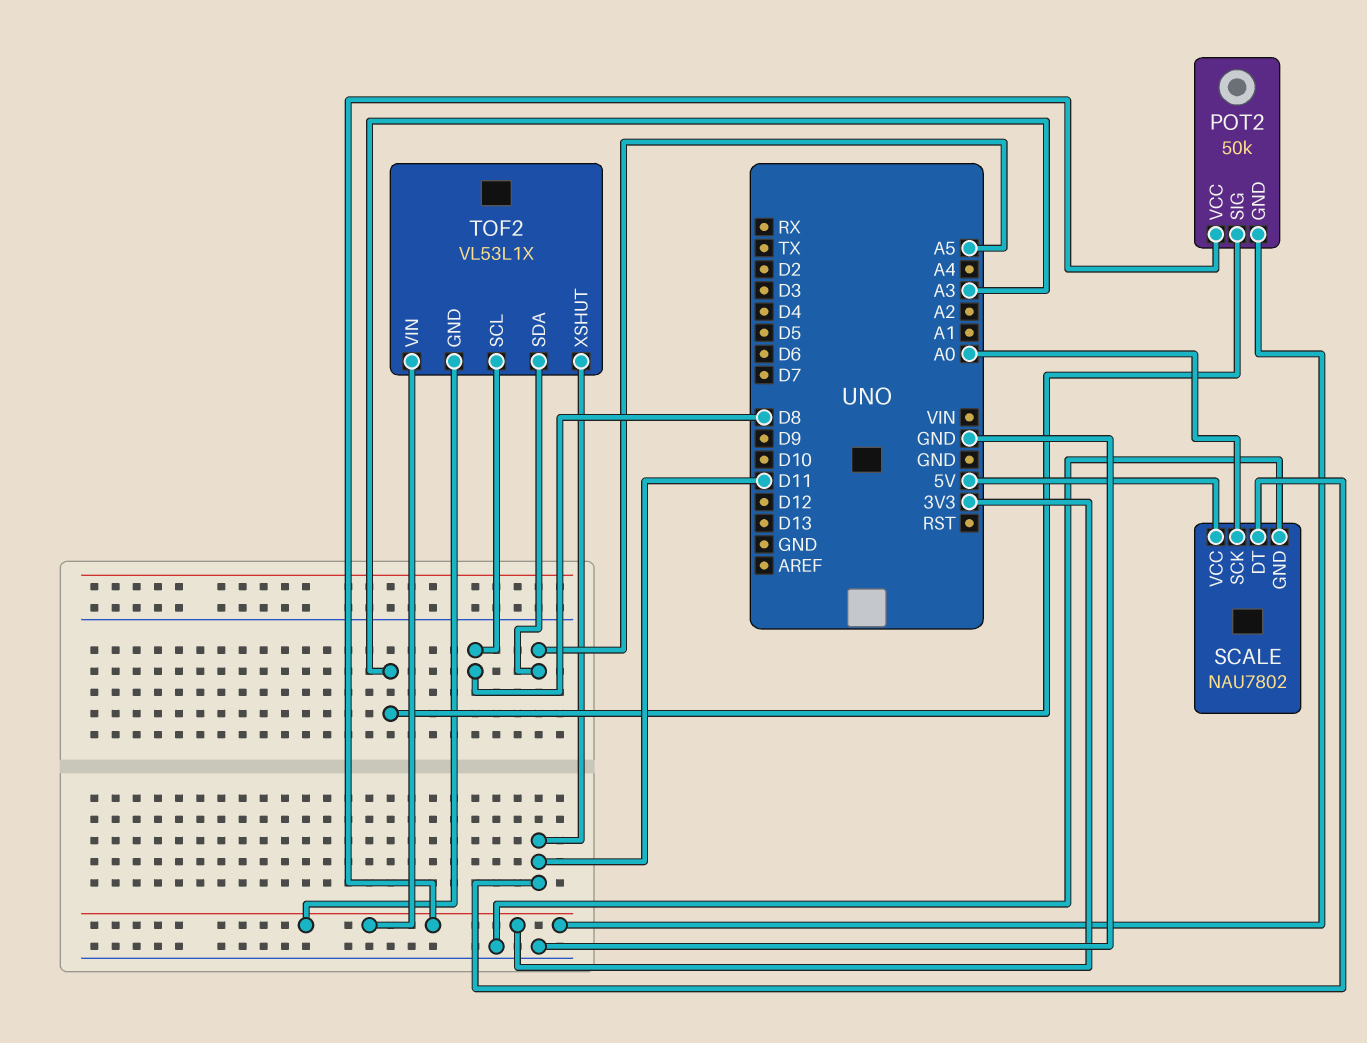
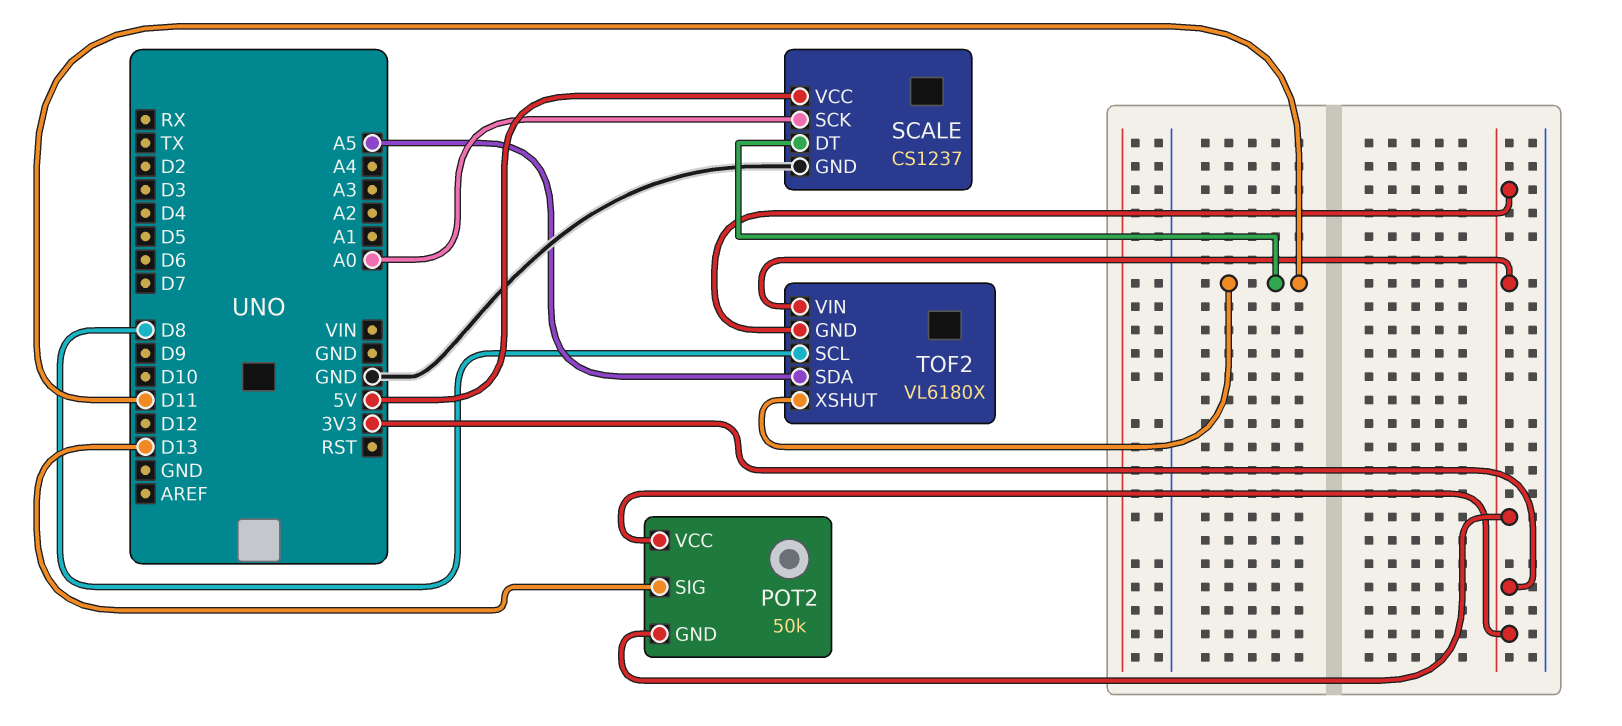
POT2 pin SIG: A3 -> D13
SCALE: NAU7802 -> CS1237
TOF2: VL53L1X -> VL6180X

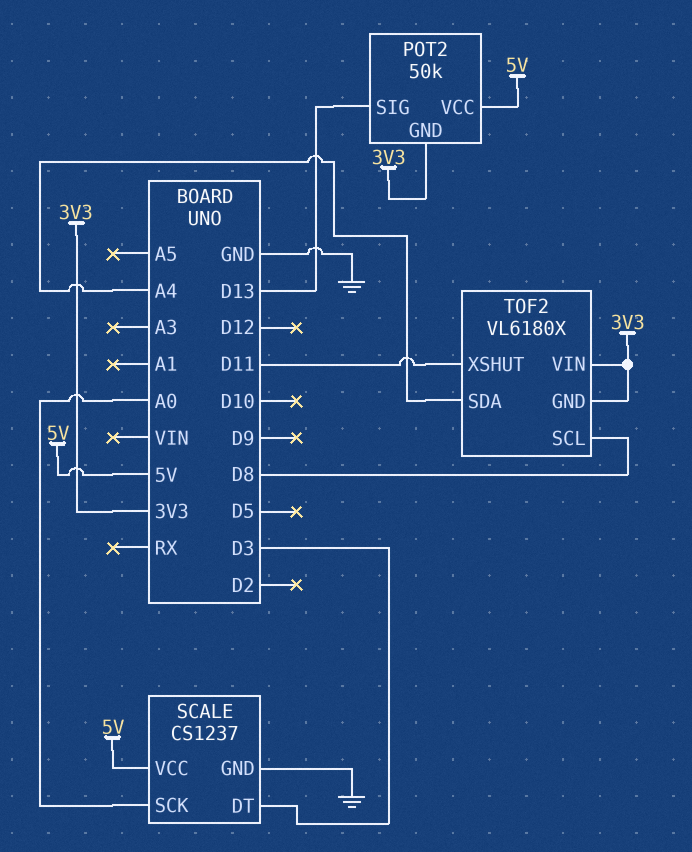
POT2 pin VCC: 3V3 -> 5V
SCALE pin DT: D11 -> D3
TOF2 pin SDA: A5 -> A4

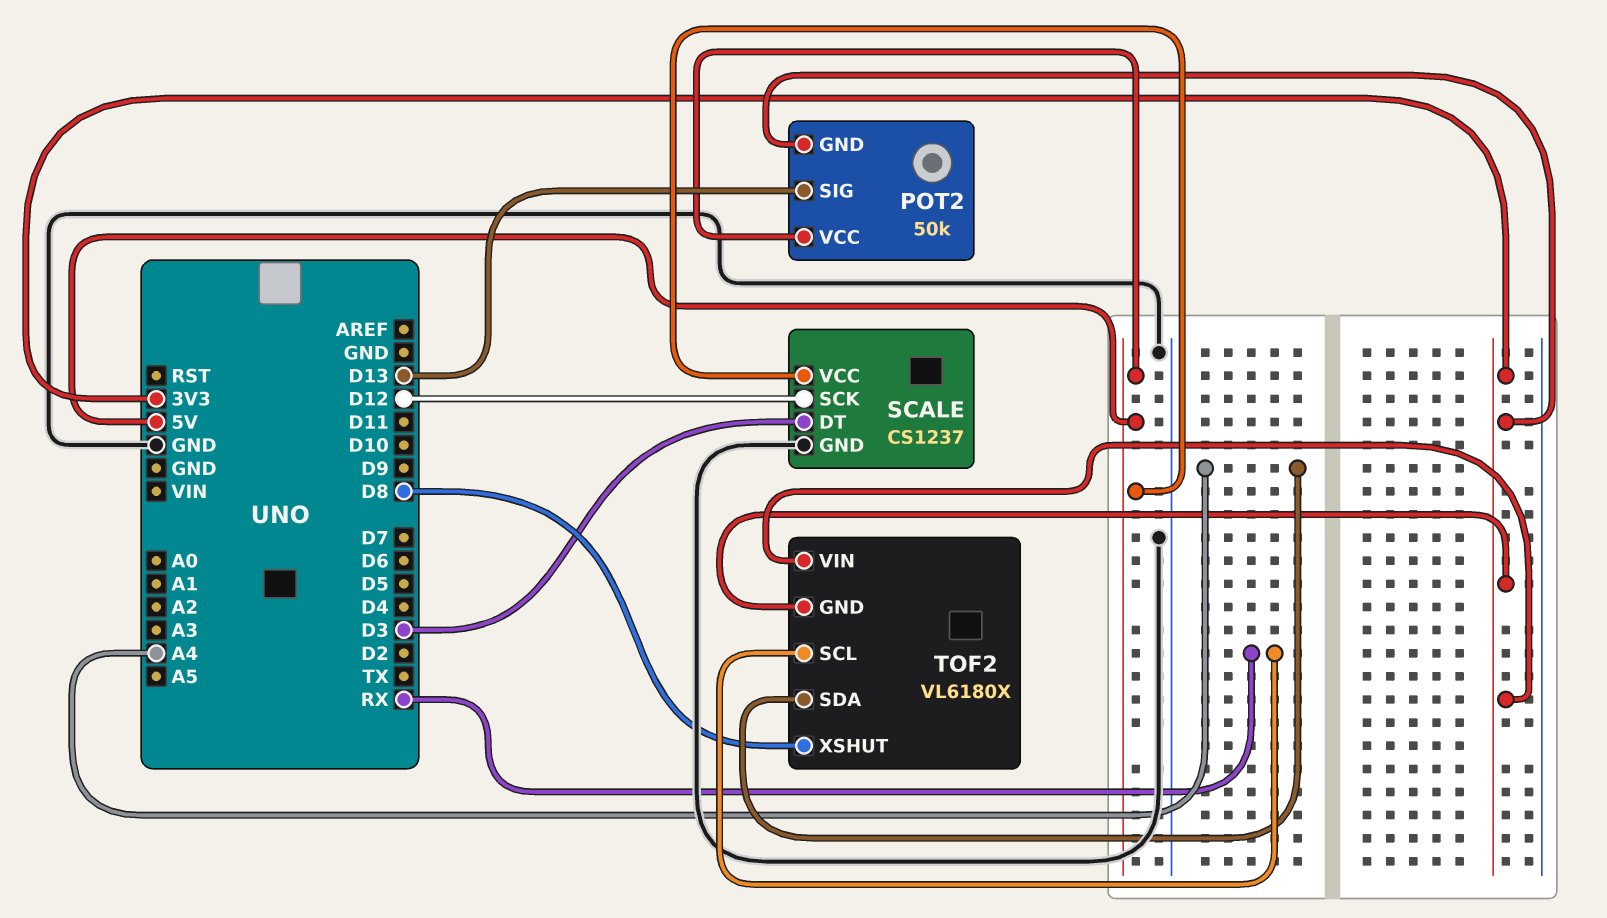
SCALE pin SCK: A0 -> D12
TOF2 pin SCL: D8 -> RX
TOF2 pin XSHUT: D11 -> D8

